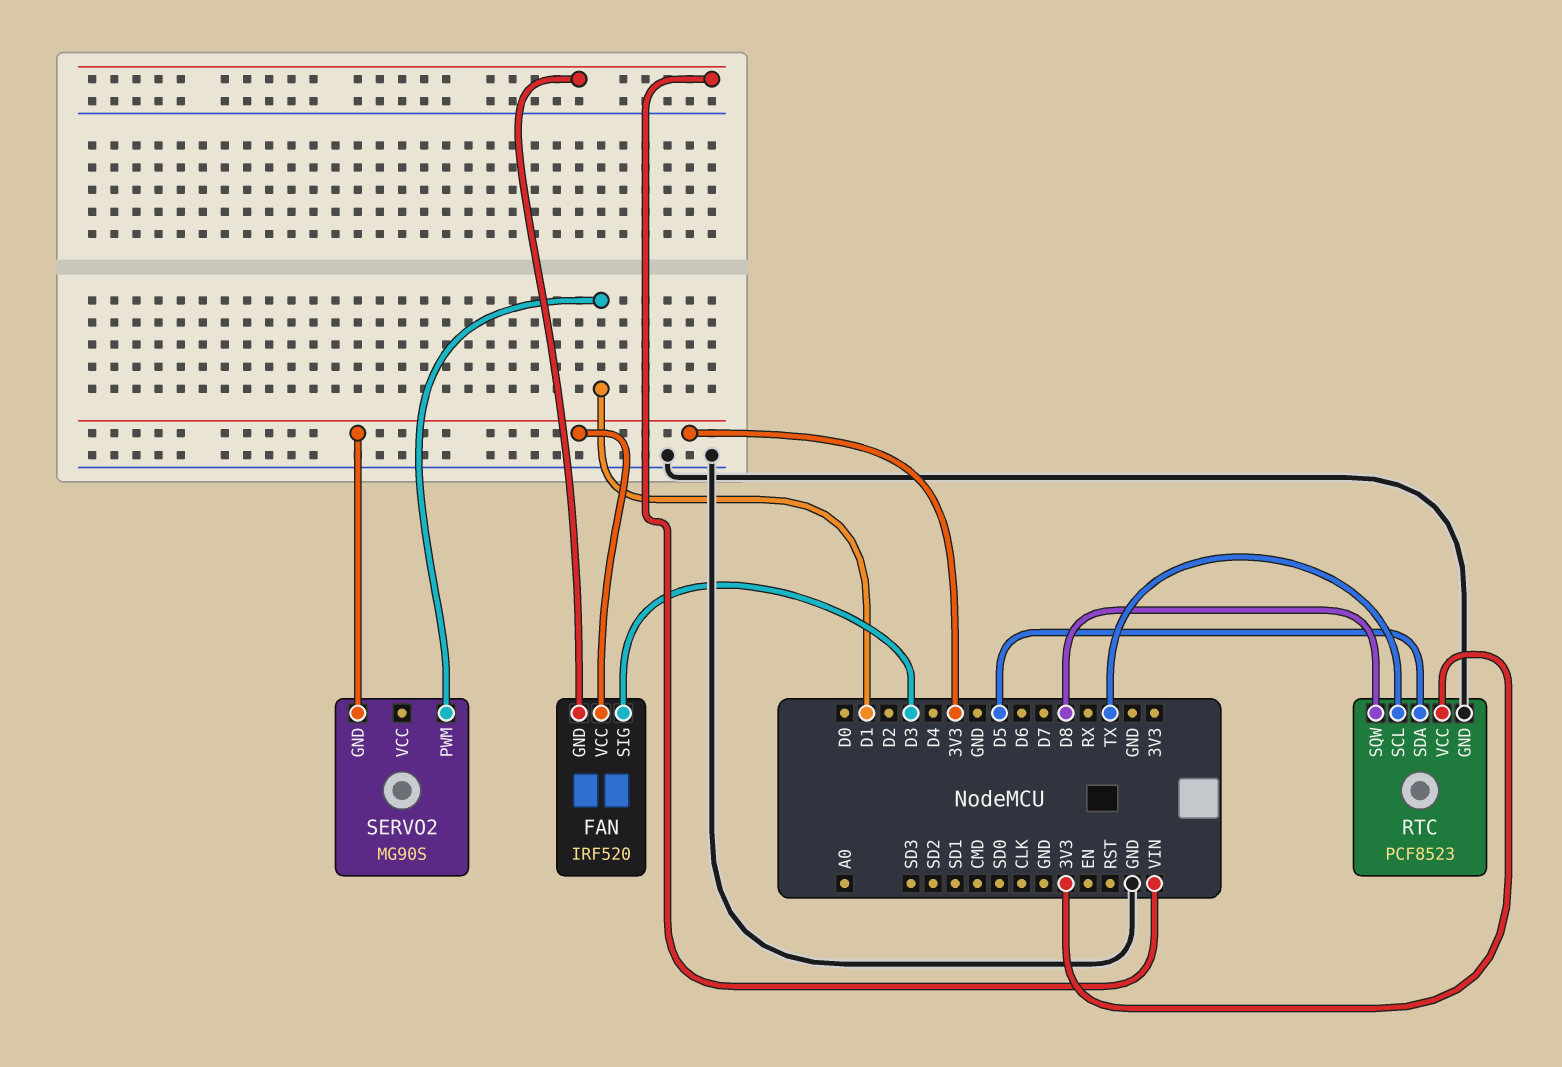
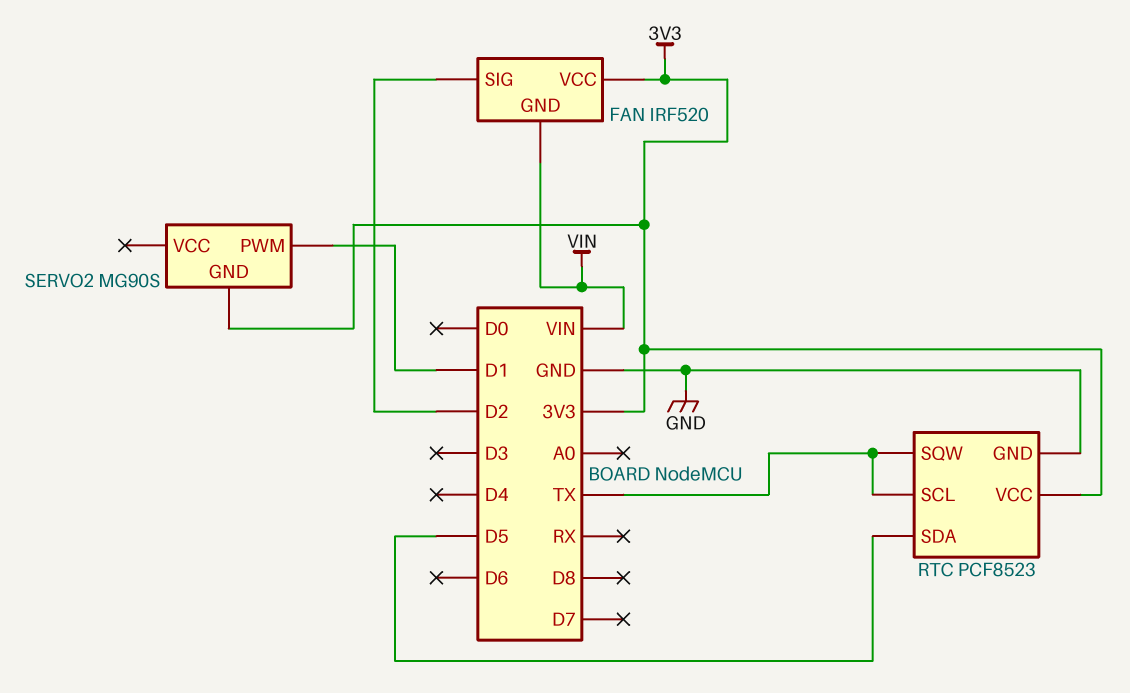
FAN pin SIG: D3 -> D2
RTC pin SQW: D8 -> TX

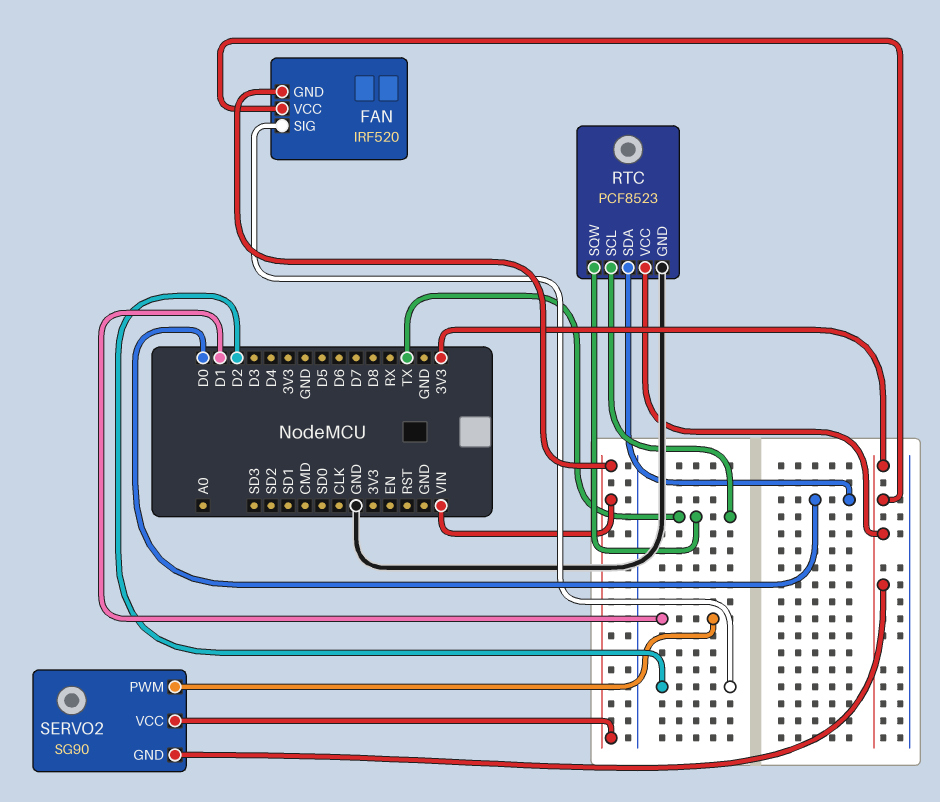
RTC pin SDA: D5 -> D0
SERVO2: MG90S -> SG90
SERVO2 pin VCC: none -> VIN

